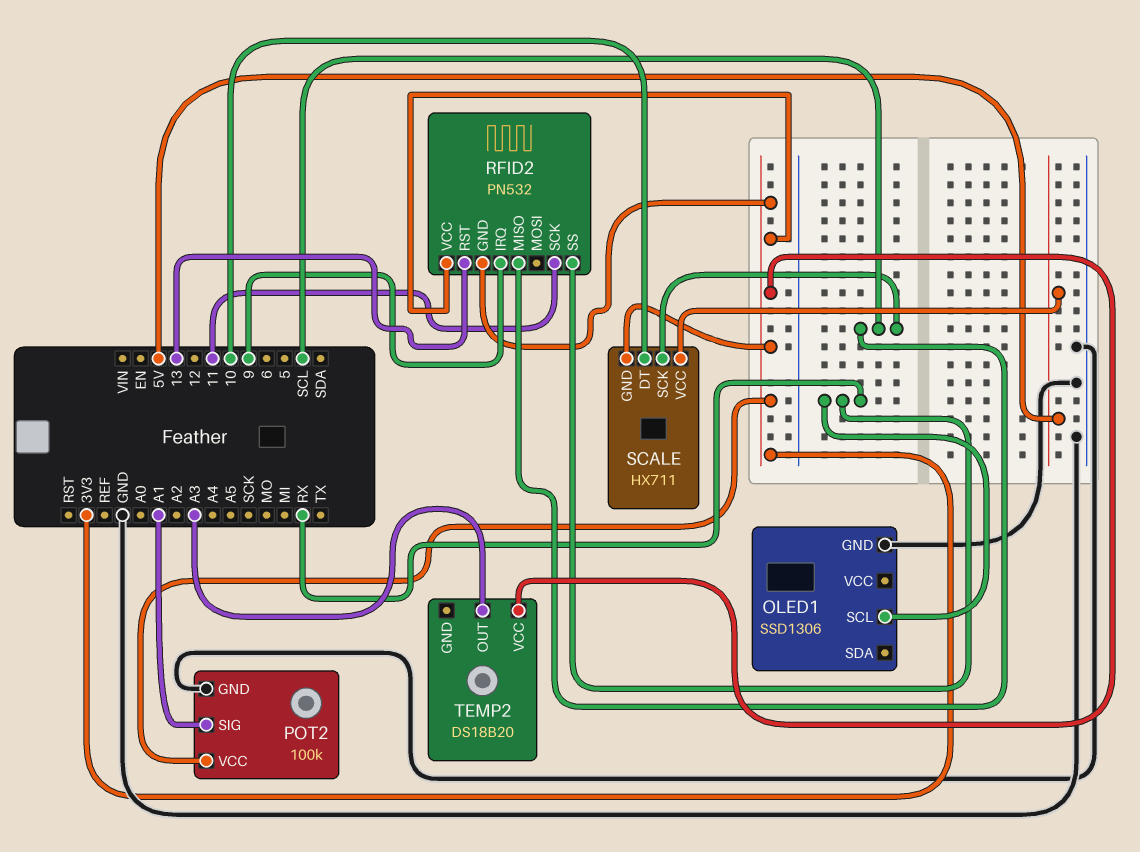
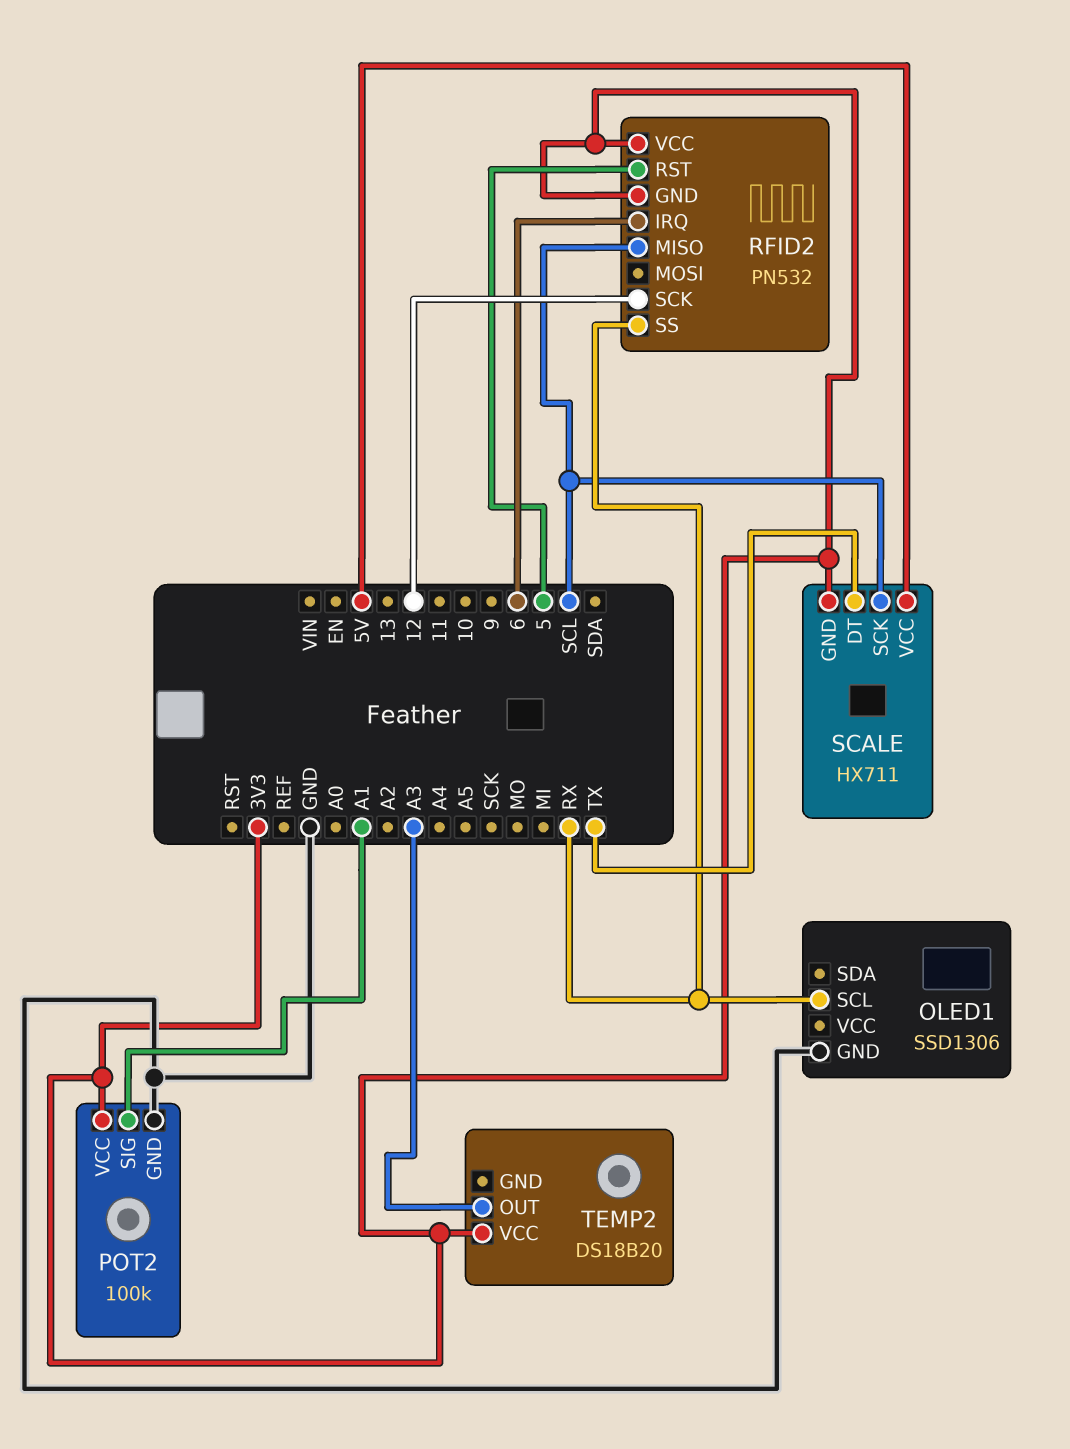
RFID2 pin IRQ: 9 -> 6
RFID2 pin RST: 13 -> 5
RFID2 pin SCK: 11 -> 12
SCALE pin DT: 10 -> TX

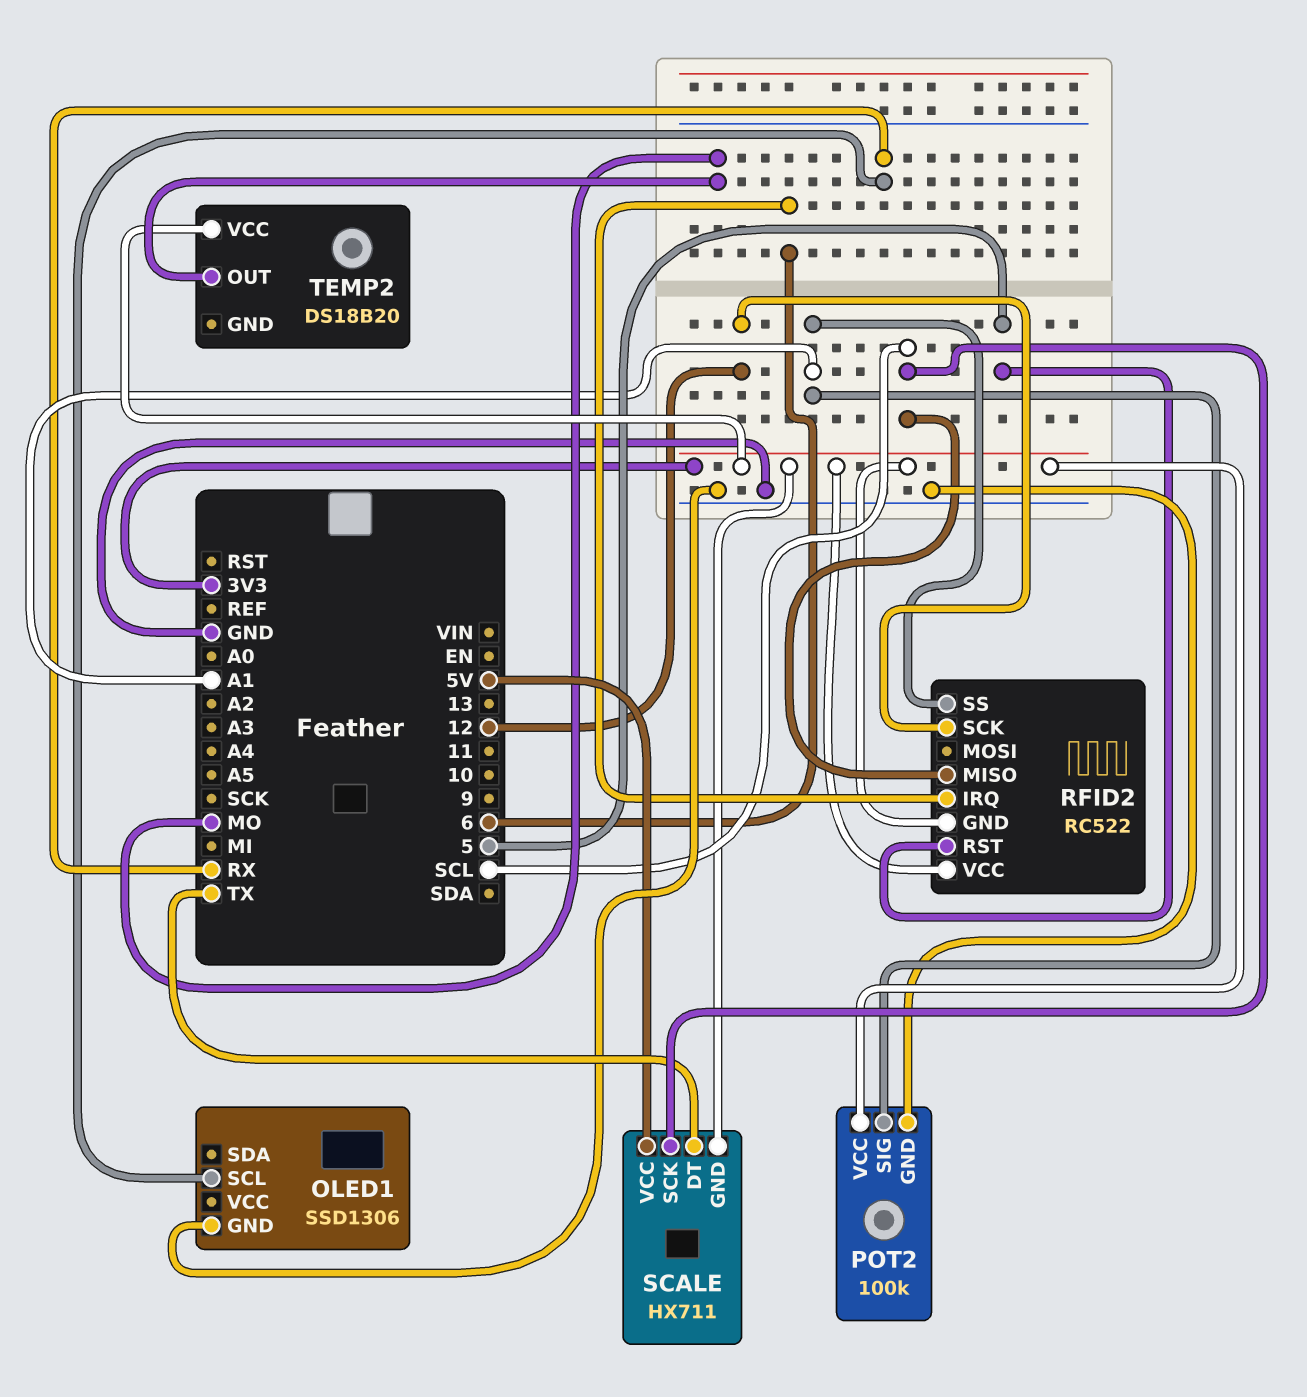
RFID2: PN532 -> RC522
RFID2 pin SS: RX -> A1
TEMP2 pin OUT: A3 -> MO

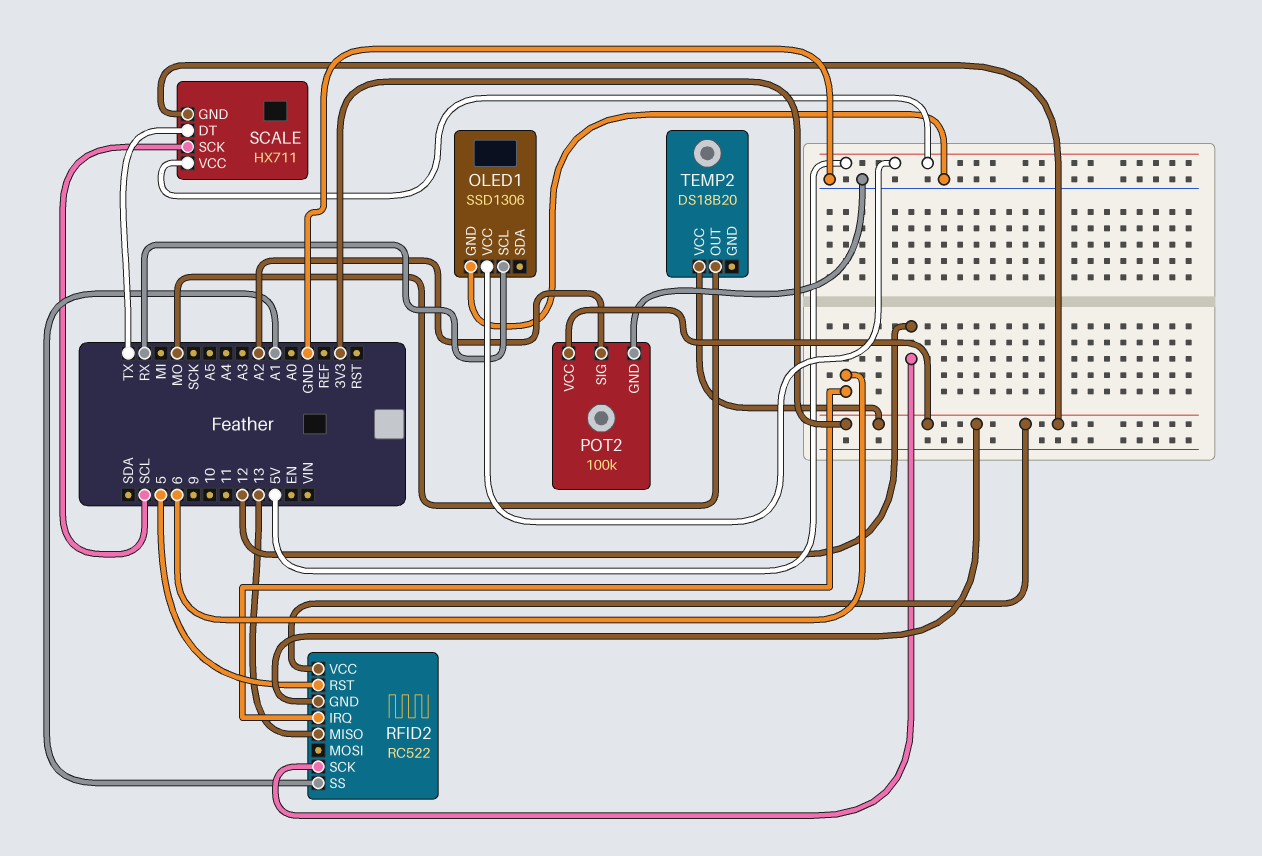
OLED1 pin VCC: none -> 5V
POT2 pin SIG: A1 -> A2
RFID2 pin MISO: SCL -> 13

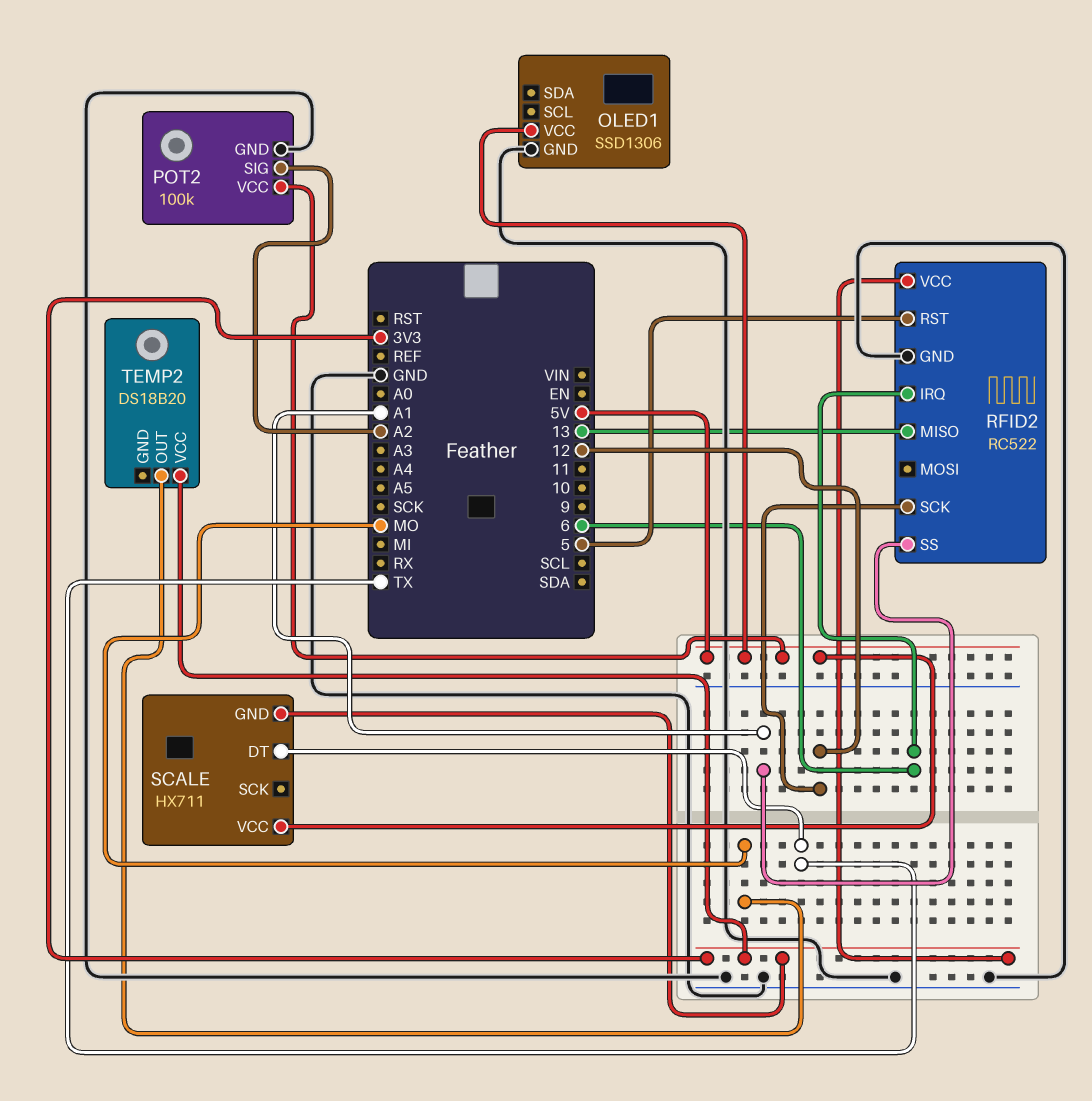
OLED1 pin SCL: RX -> none
POT2 pin VCC: 3V3 -> 5V
RFID2 pin GND: 3V3 -> GND
SCALE pin SCK: SCL -> none

